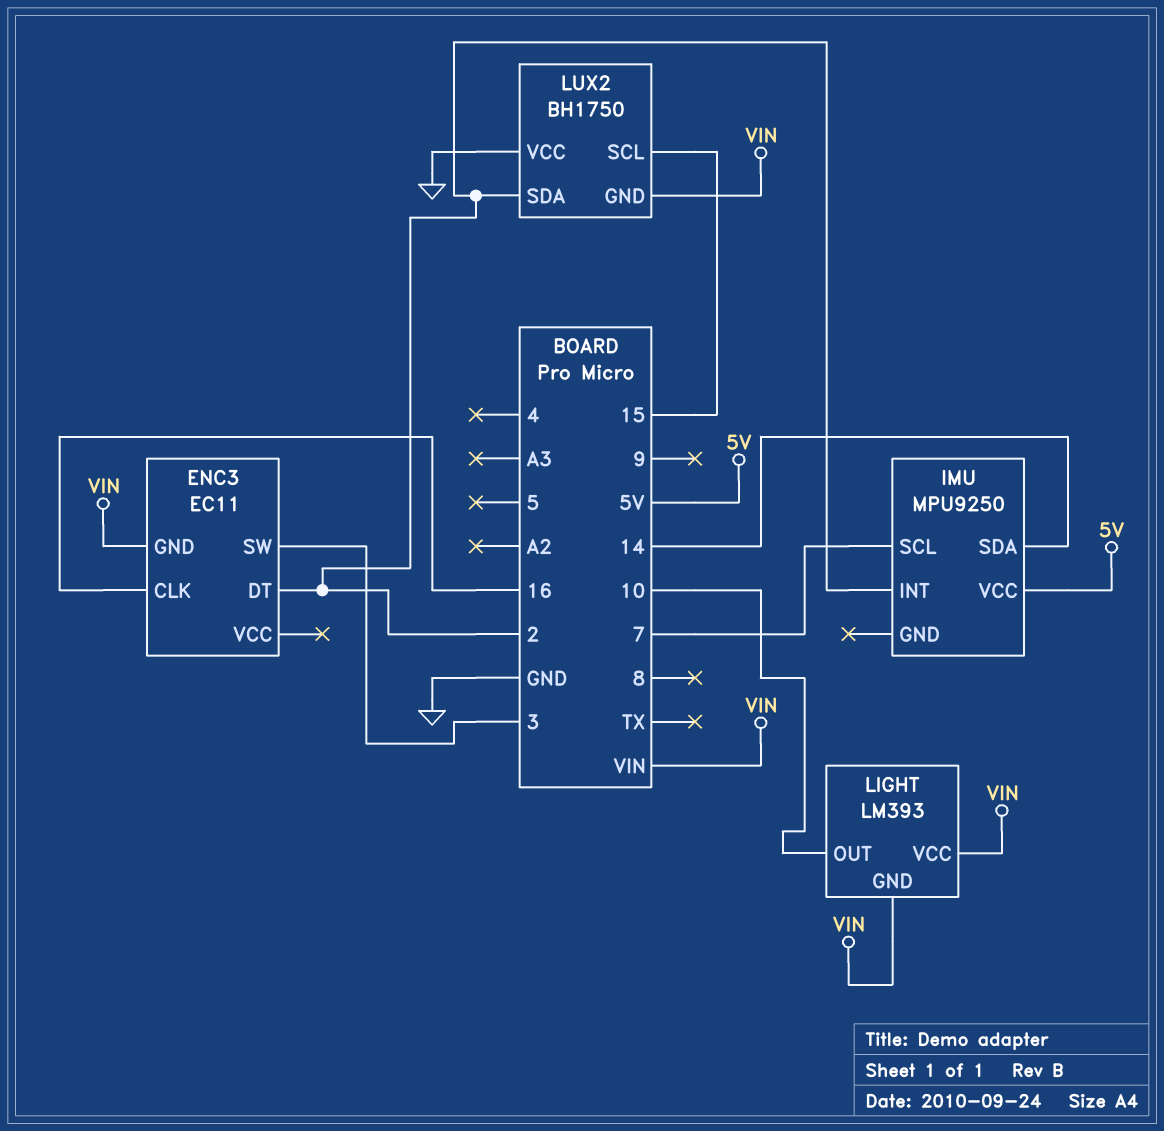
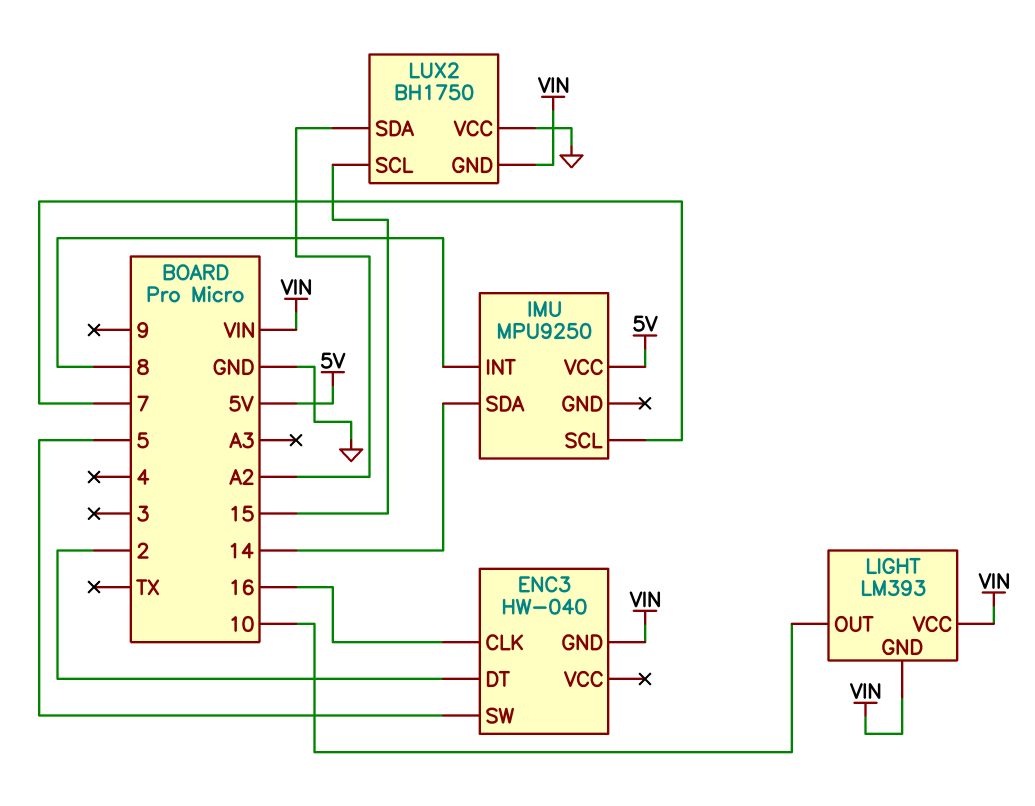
ENC3: EC11 -> HW-040
ENC3 pin SW: 3 -> 5
IMU pin INT: 2 -> 8
LUX2 pin SDA: 2 -> A2

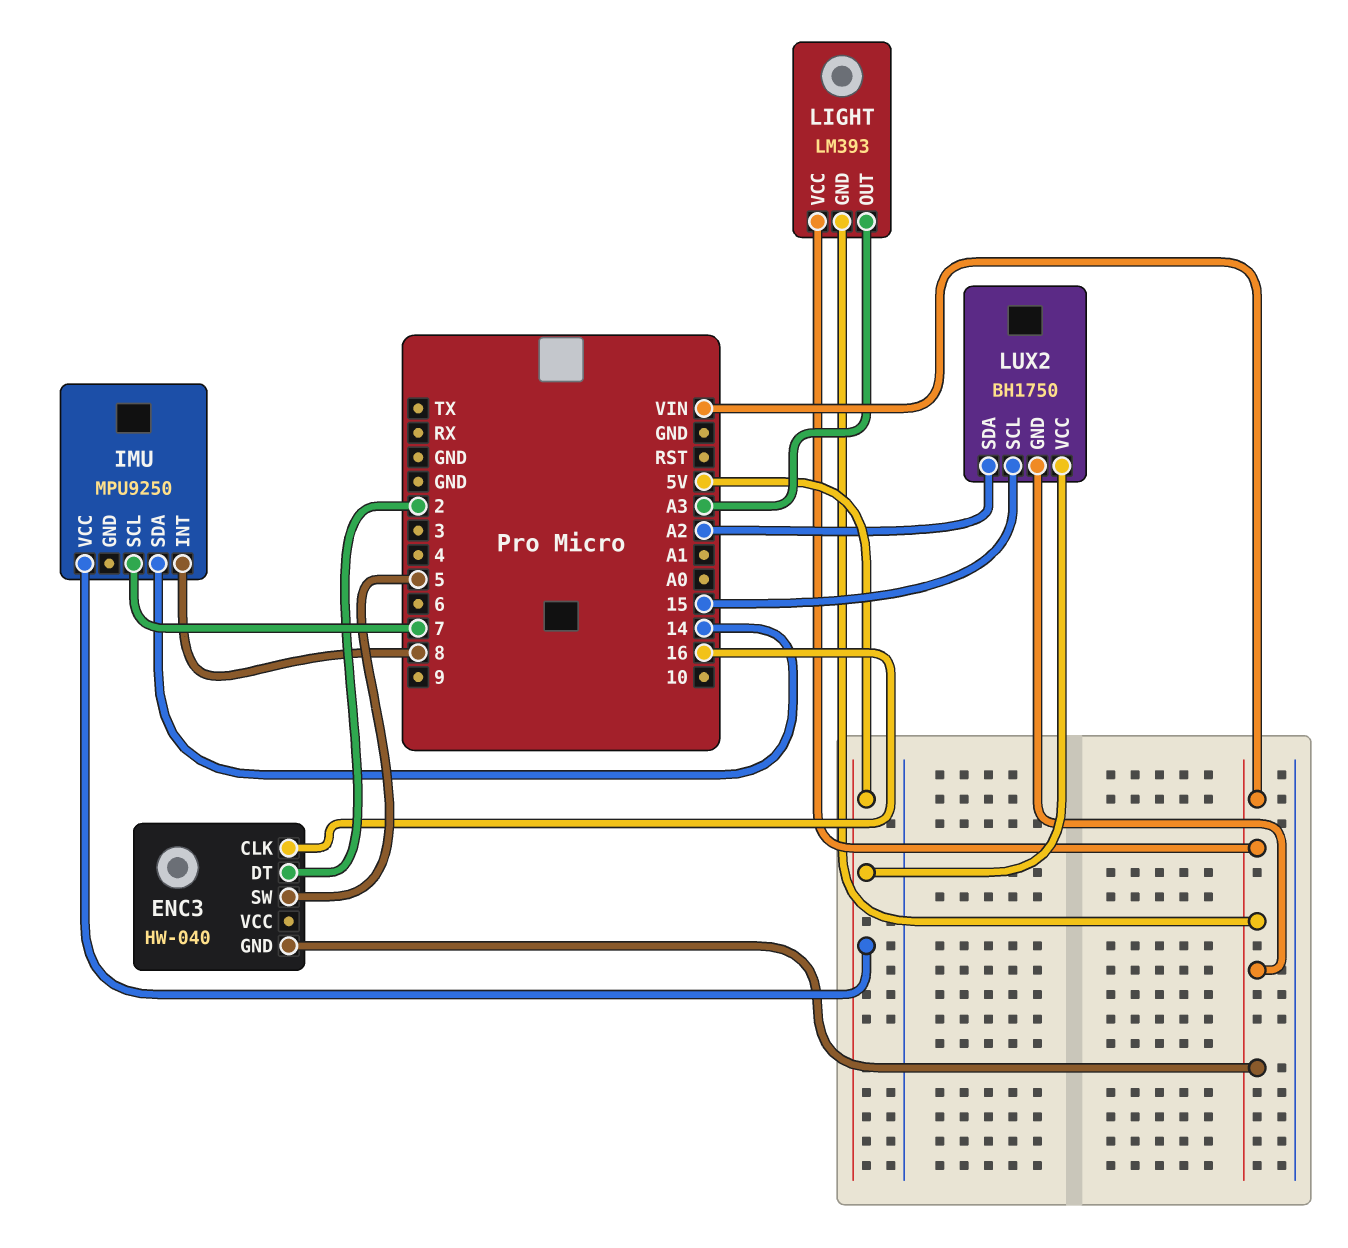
LIGHT pin OUT: 10 -> A3
LUX2 pin VCC: GND -> 5V

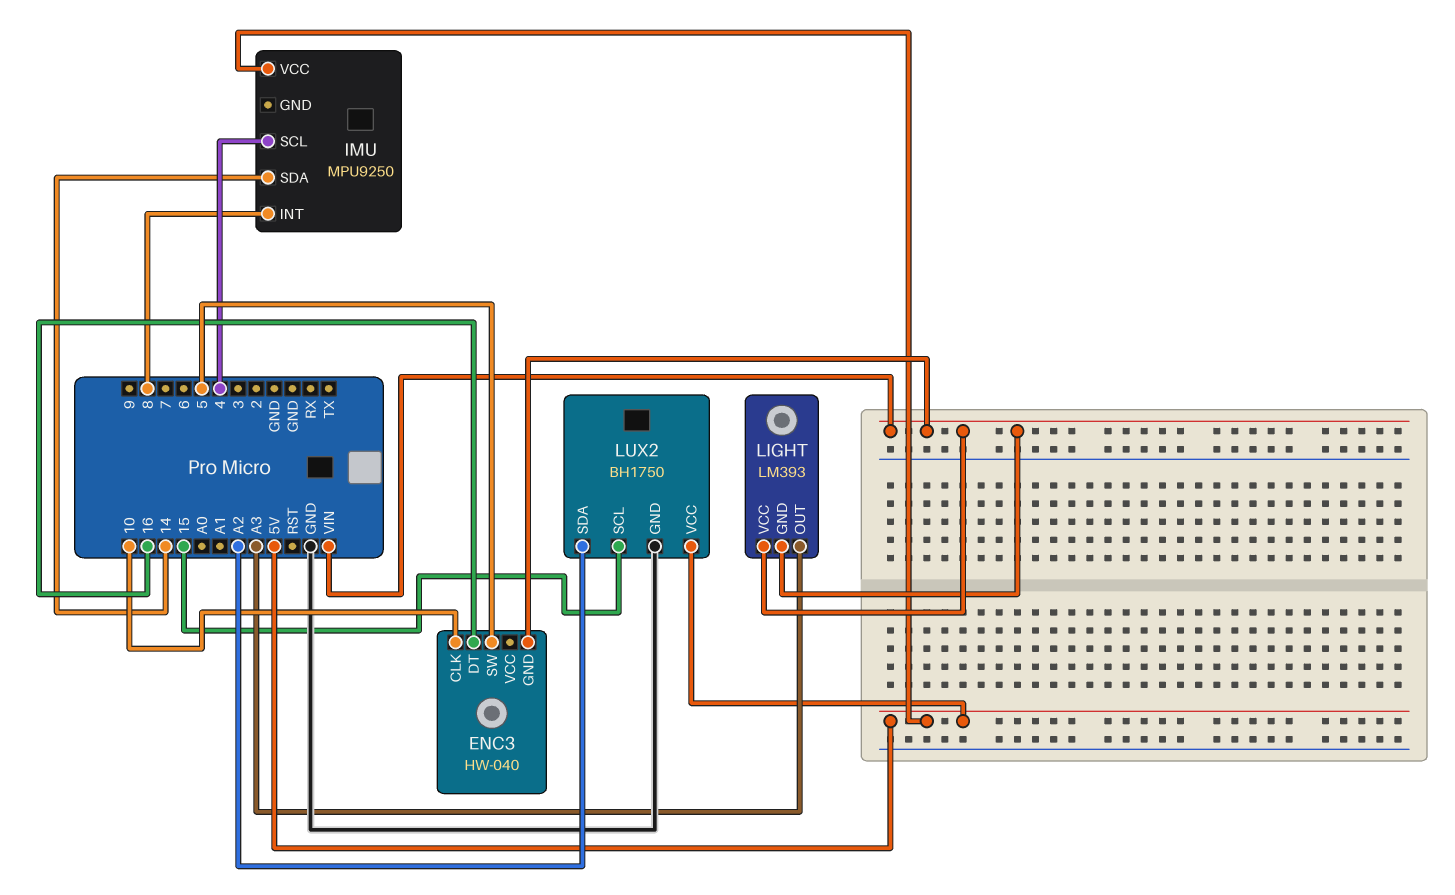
ENC3 pin CLK: 16 -> 10
ENC3 pin DT: 2 -> 16
IMU pin SCL: 7 -> 4
LUX2 pin GND: VIN -> GND

